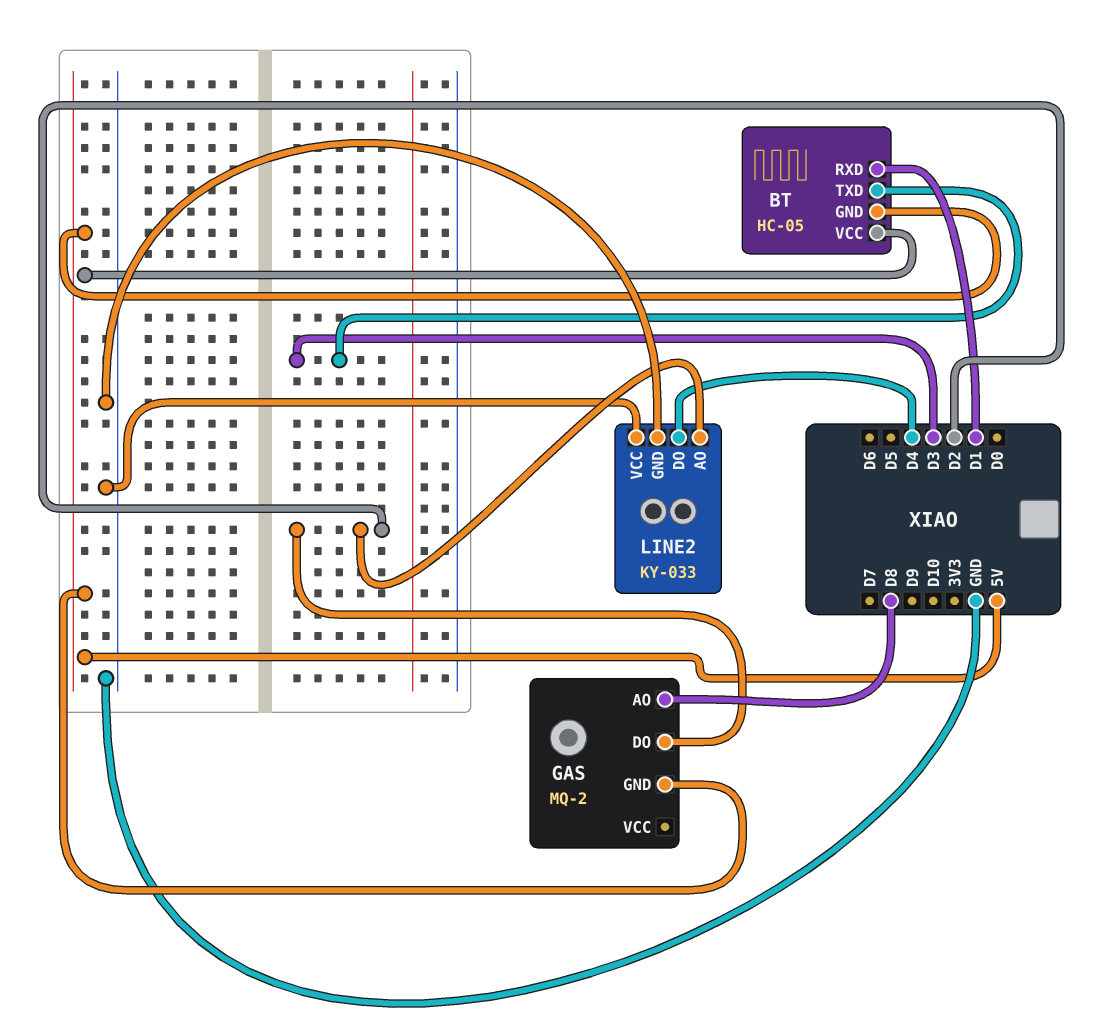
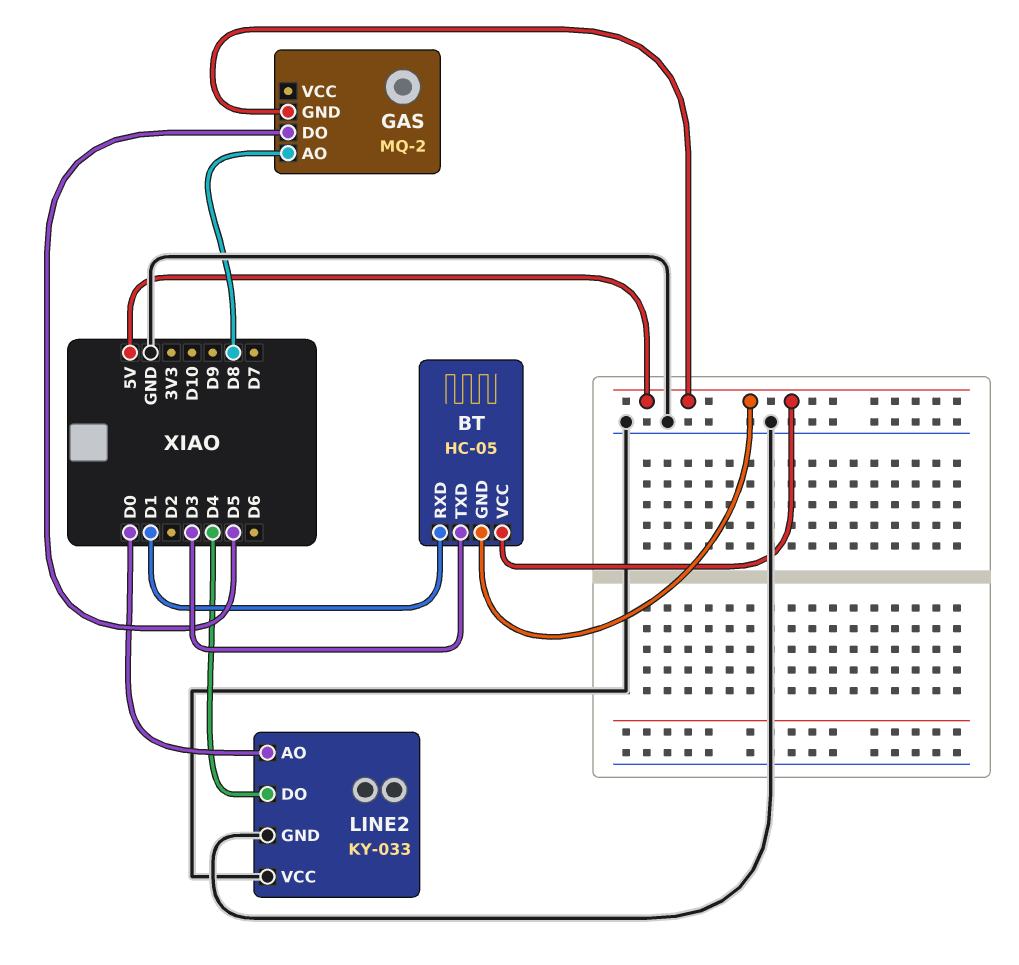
GAS pin DO: D2 -> D5
LINE2 pin AO: D2 -> D0

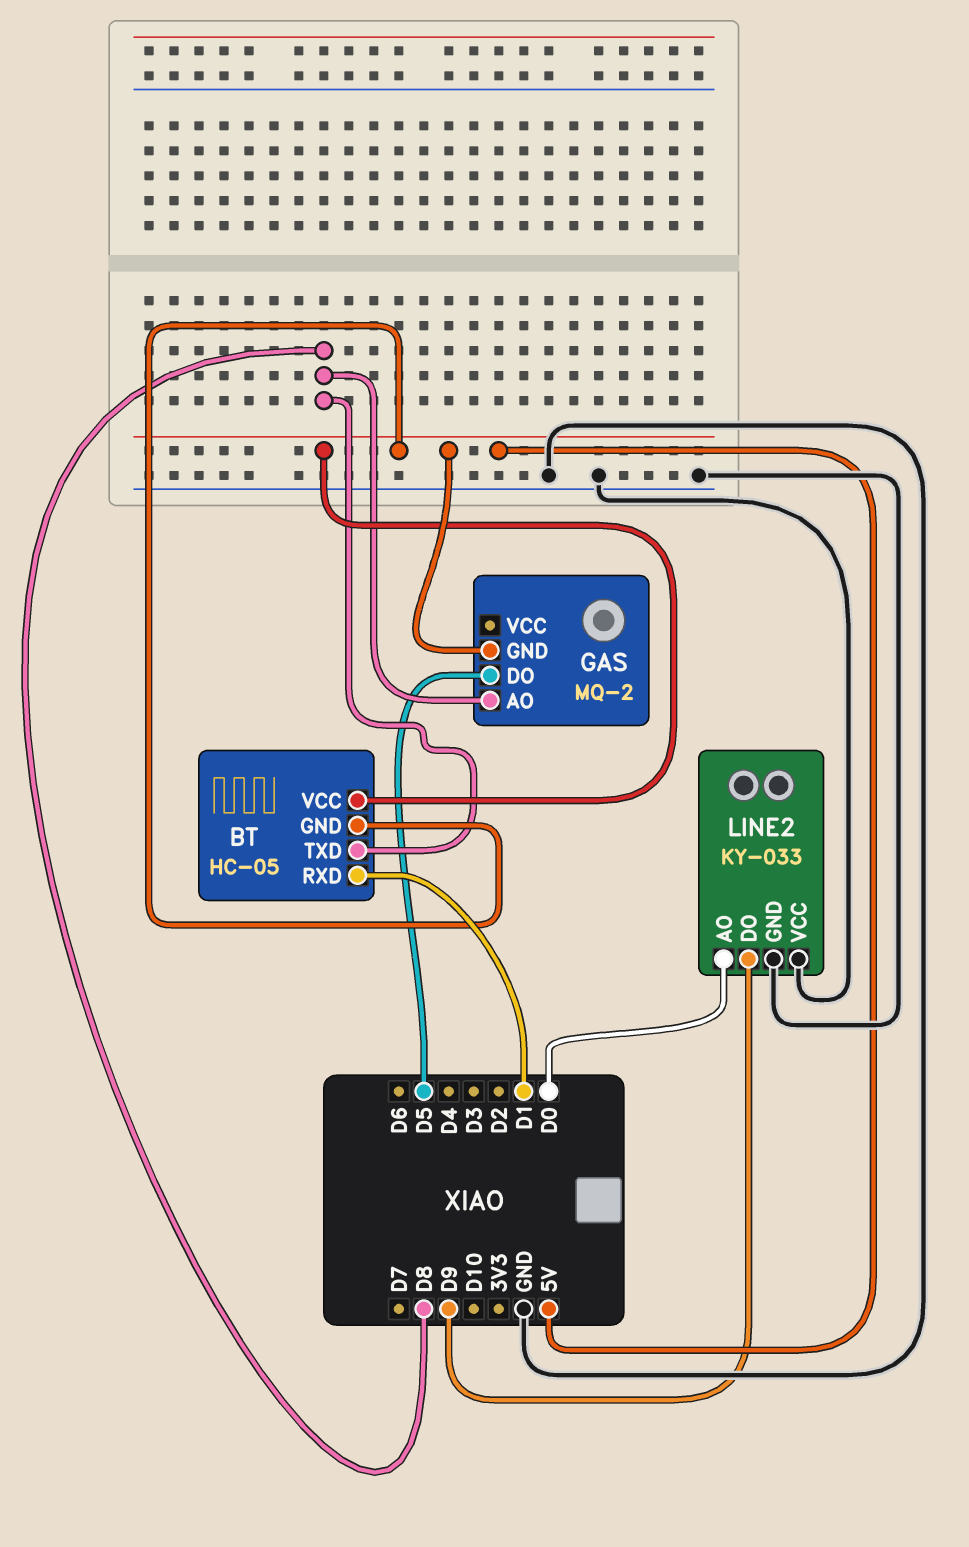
BT pin TXD: D3 -> D8
LINE2 pin DO: D4 -> D9

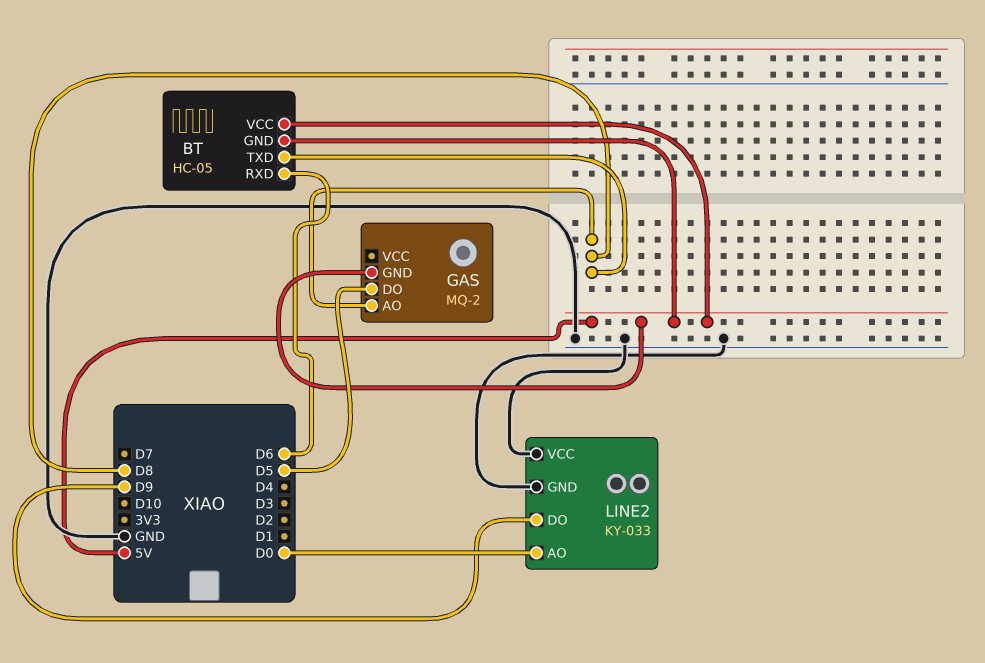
BT pin RXD: D1 -> D6

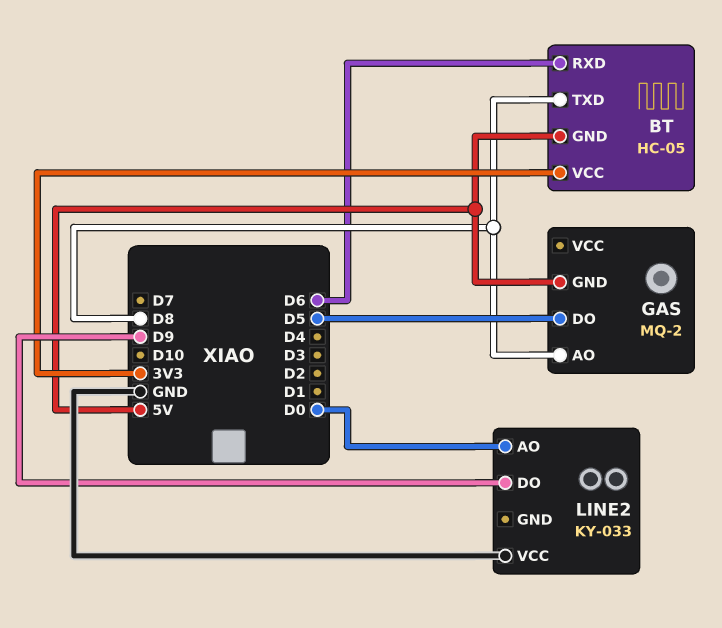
BT pin VCC: 5V -> 3V3
LINE2 pin GND: GND -> none

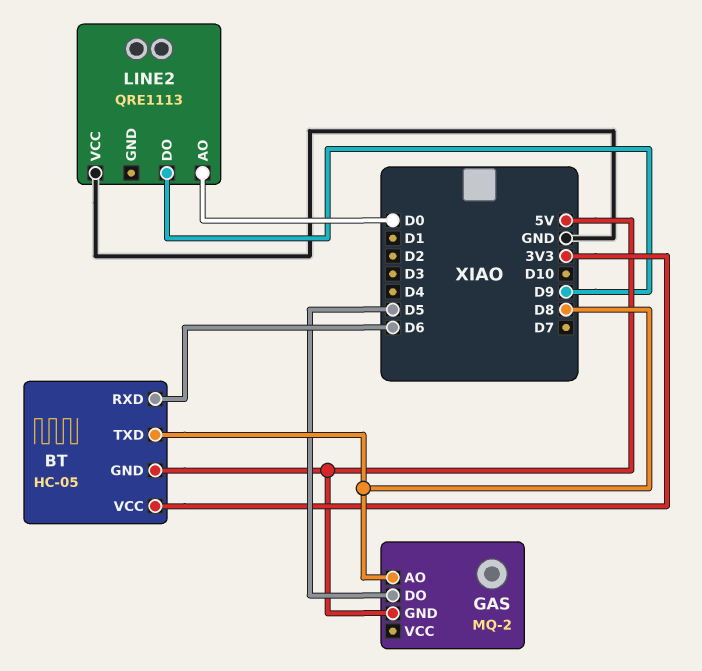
LINE2: KY-033 -> QRE1113

